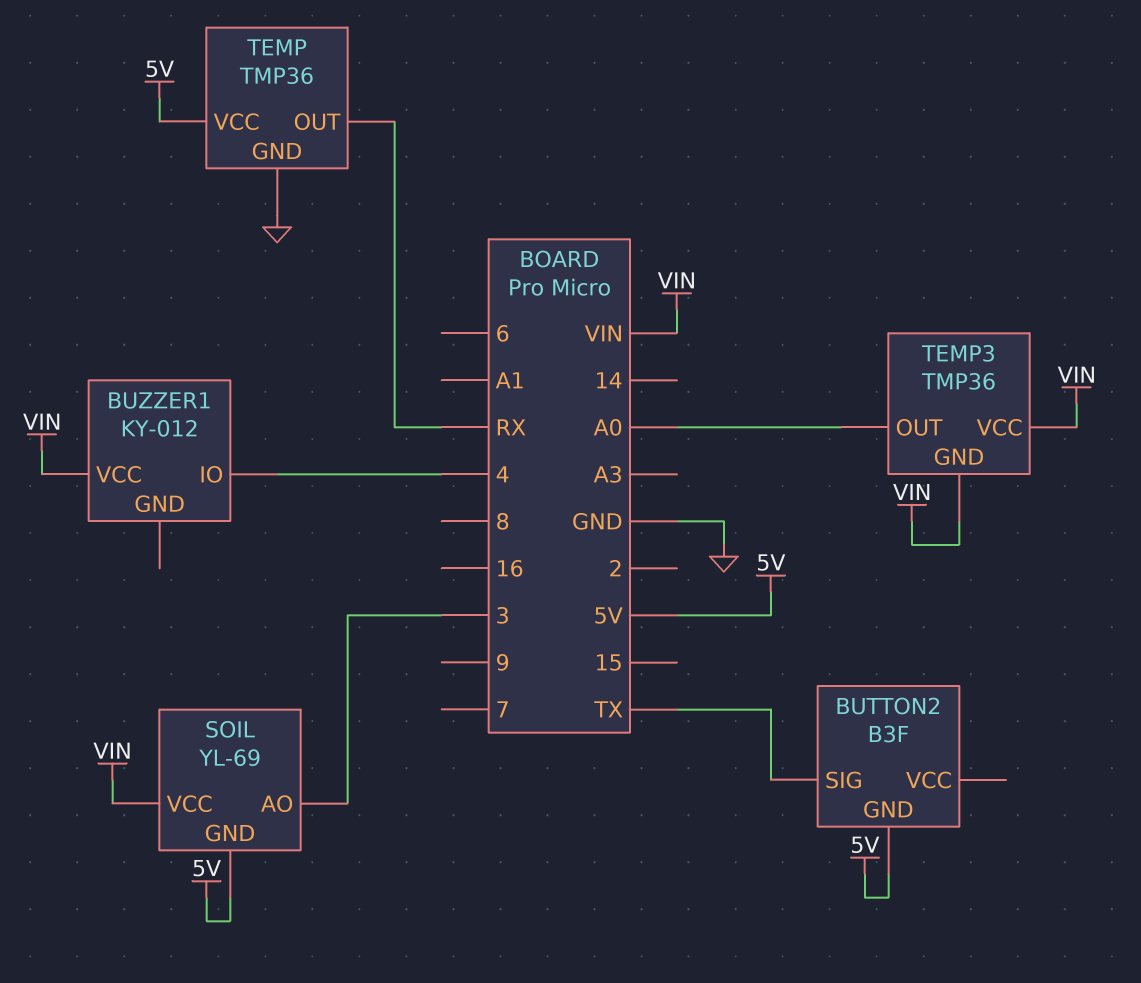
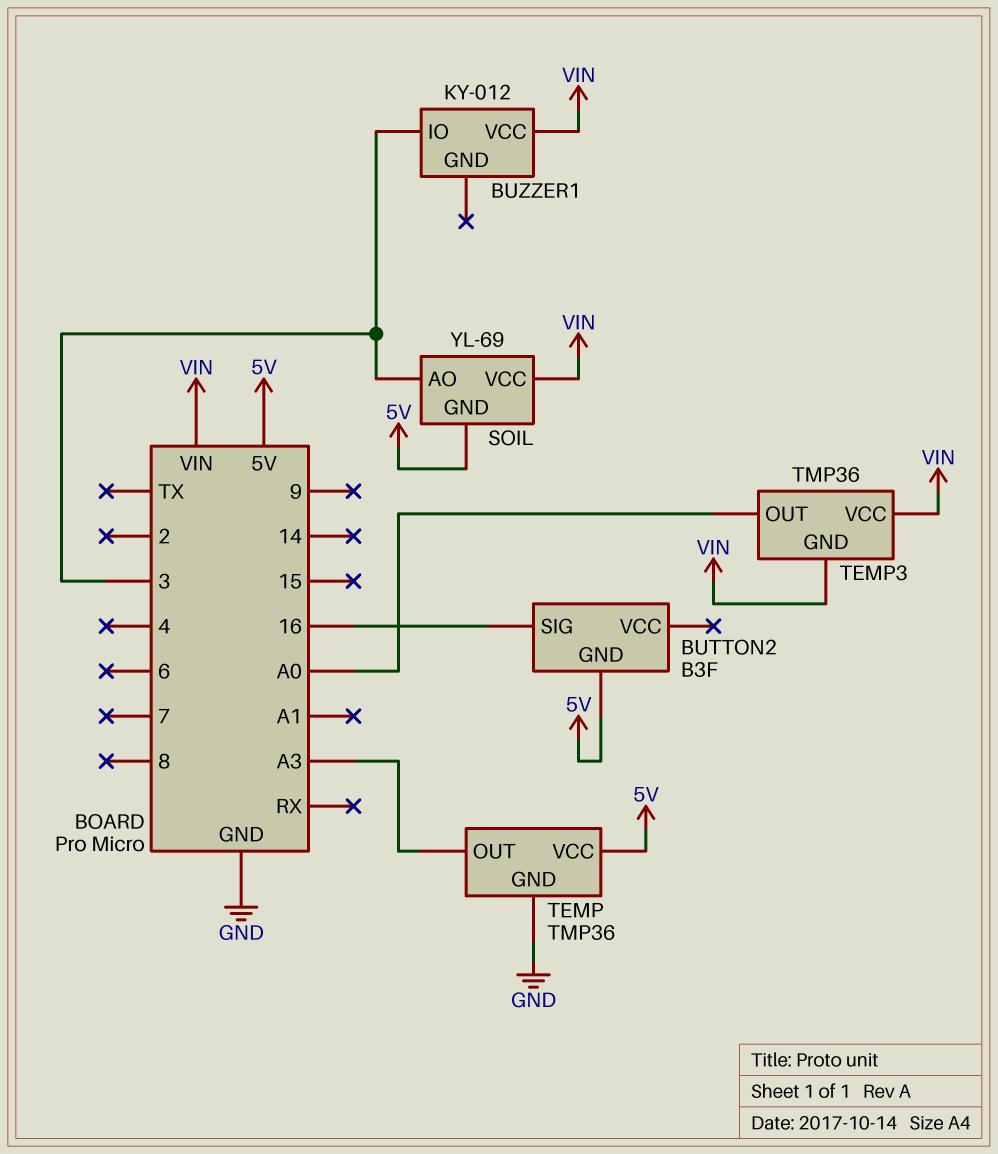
BUTTON2 pin SIG: TX -> 16
BUZZER1 pin IO: 4 -> 3
TEMP pin OUT: RX -> A3

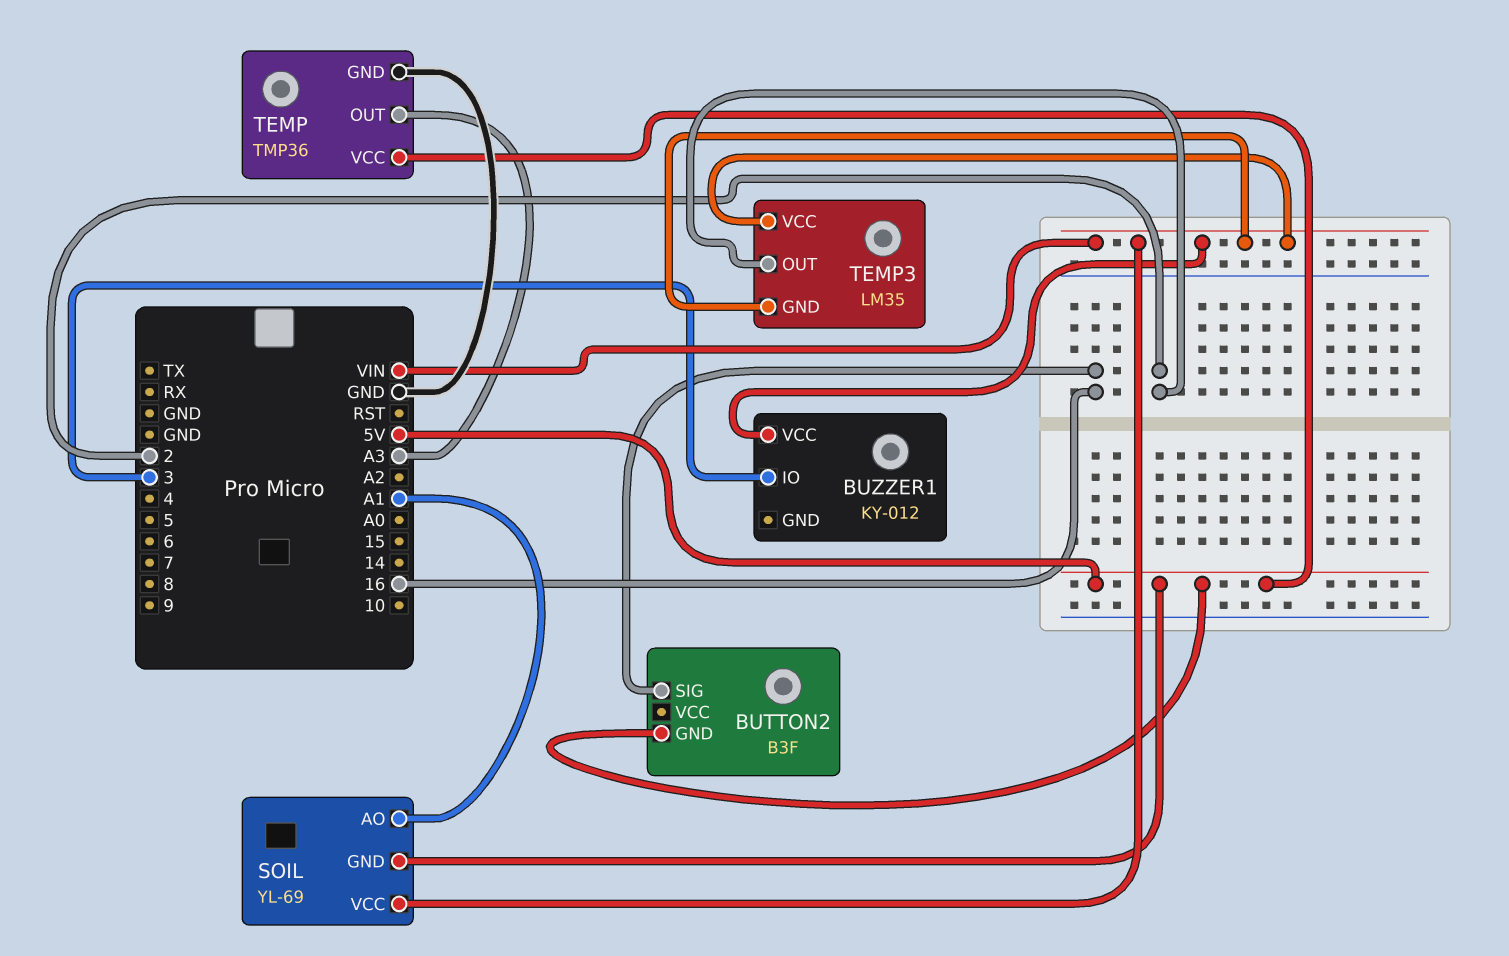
SOIL pin AO: 3 -> A1
TEMP3: TMP36 -> LM35
TEMP3 pin OUT: A0 -> 2

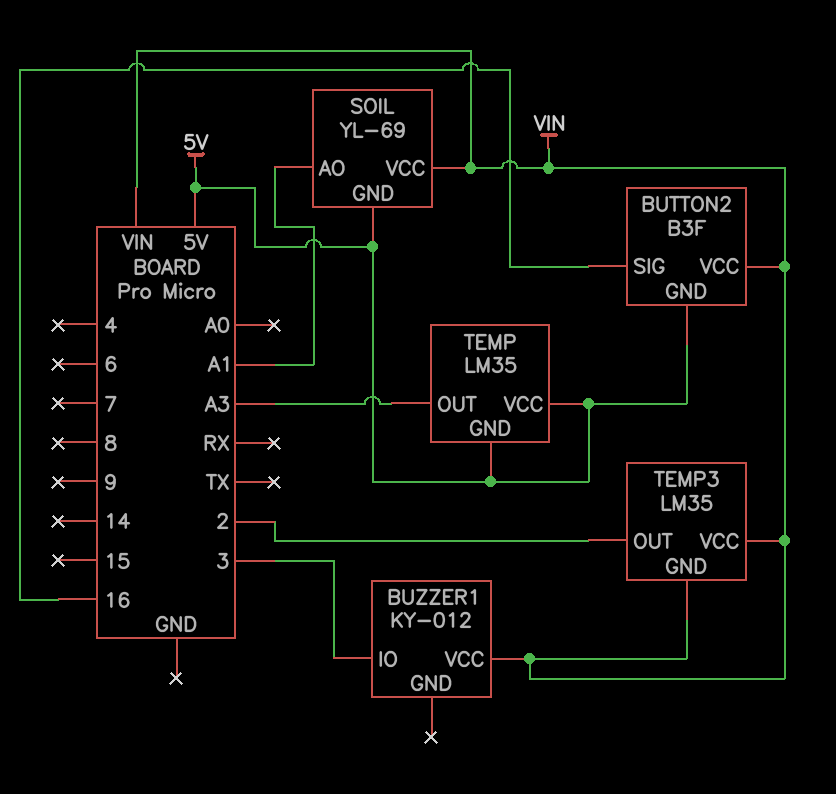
BUTTON2 pin VCC: none -> VIN
TEMP: TMP36 -> LM35
TEMP pin GND: GND -> 5V

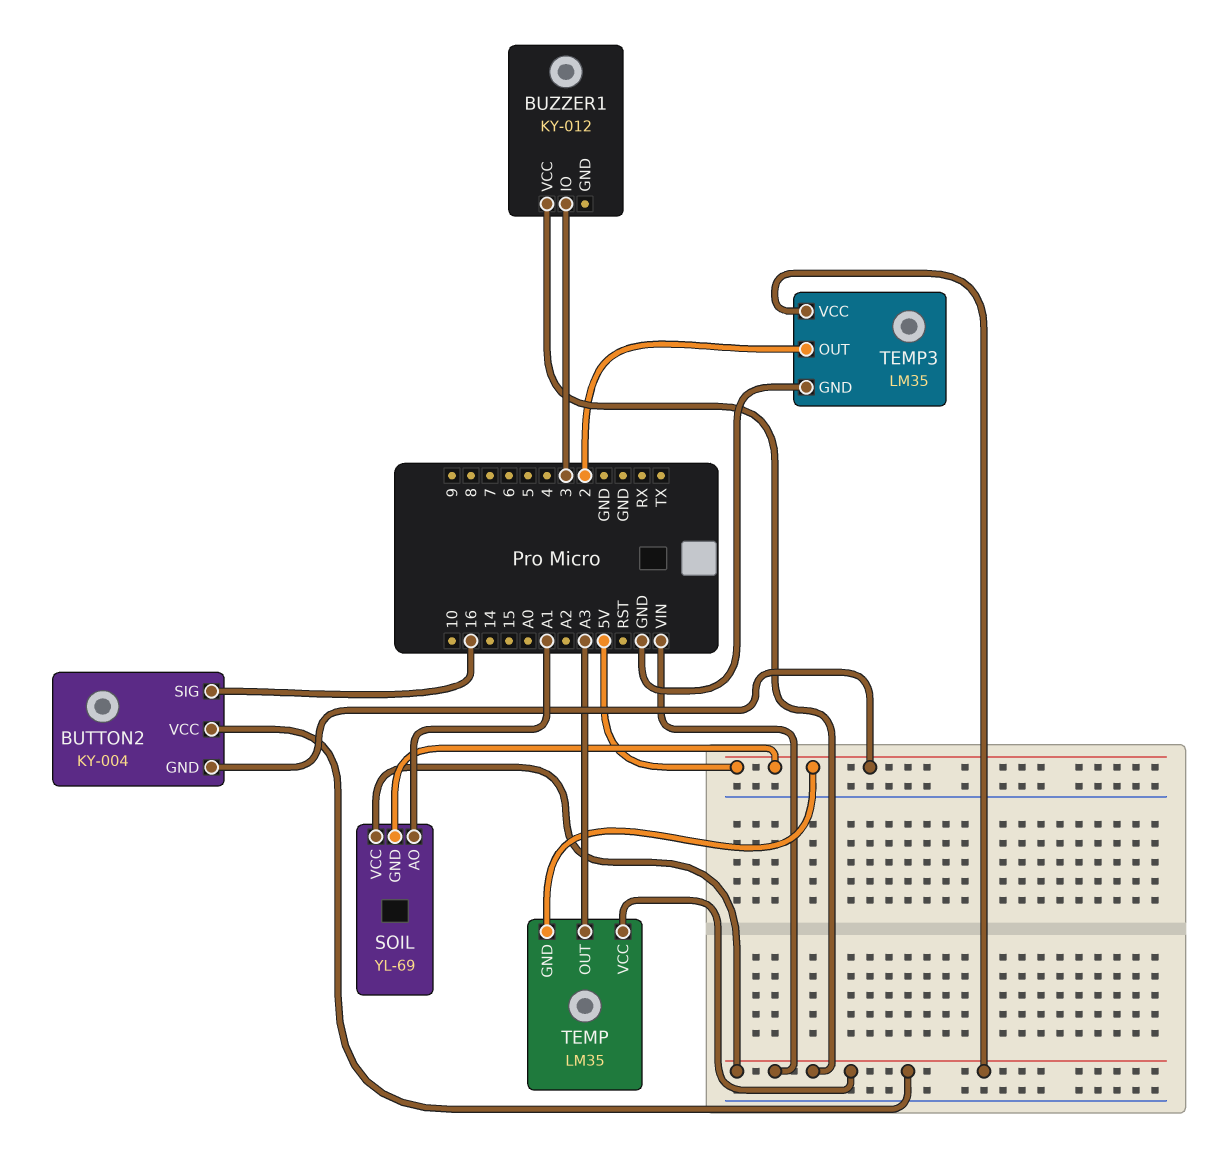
BUTTON2: B3F -> KY-004
TEMP pin VCC: 5V -> VIN
TEMP3 pin GND: VIN -> GND

